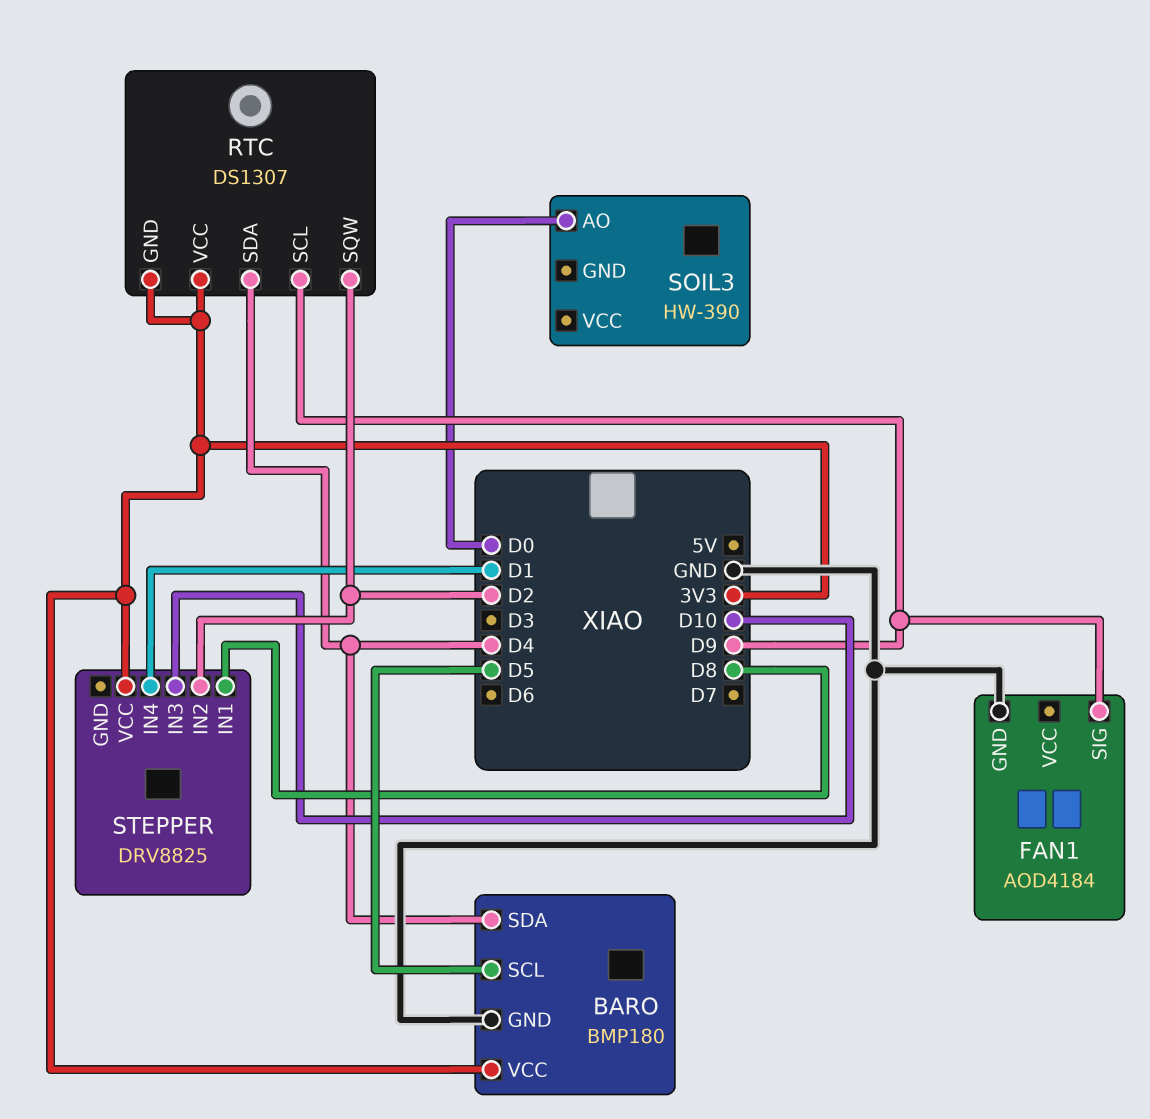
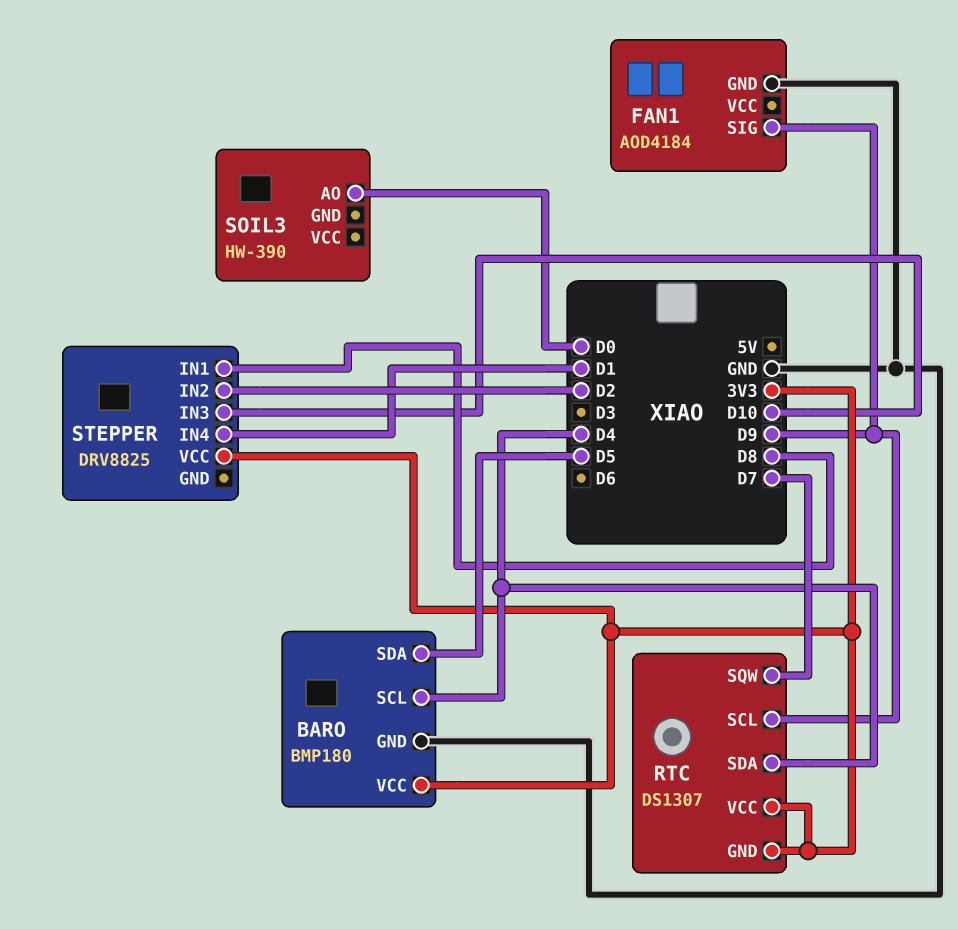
BARO pin SCL: D5 -> D4
BARO pin SDA: D4 -> D5
RTC pin SQW: D2 -> D7

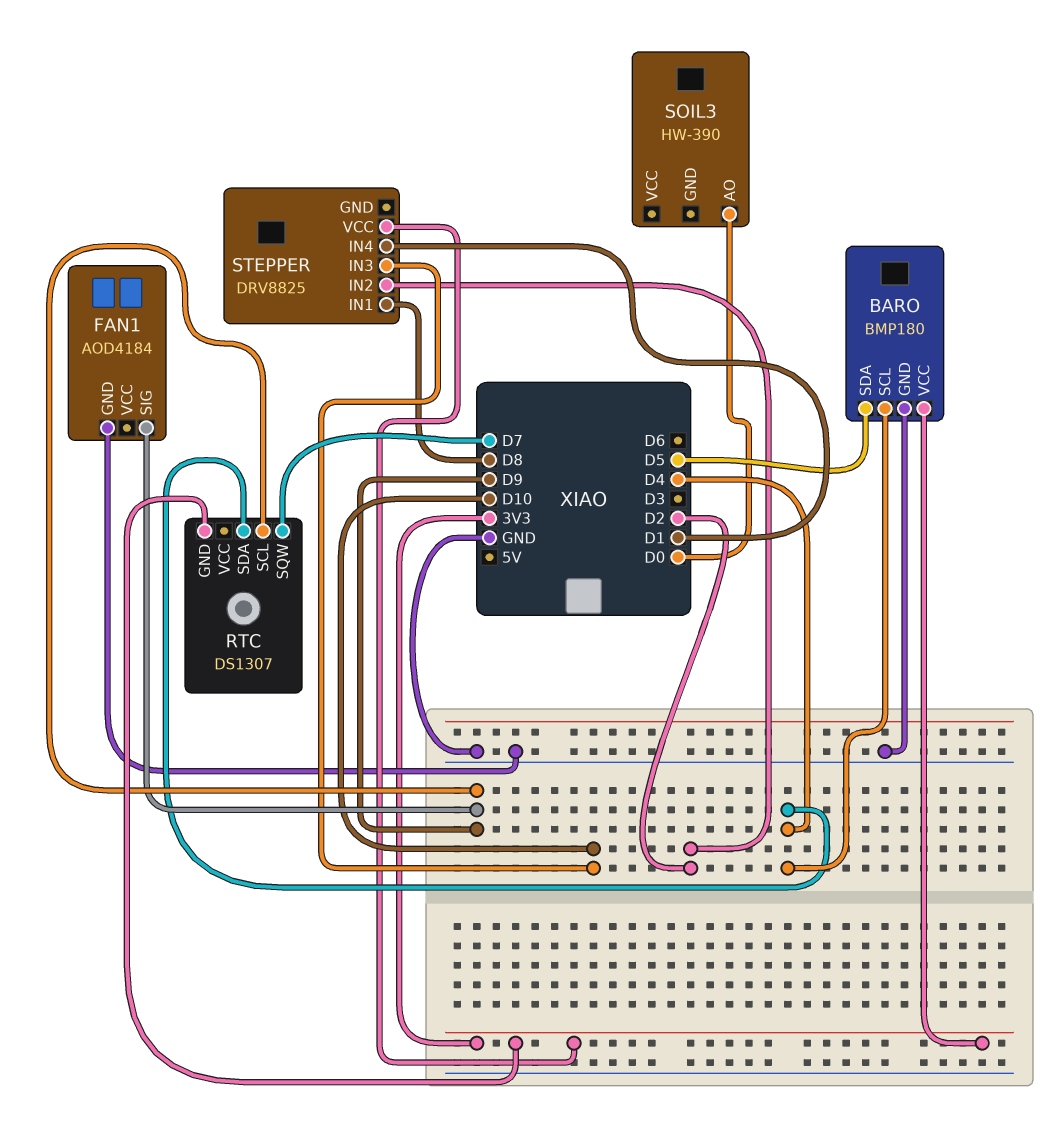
RTC pin VCC: 3V3 -> none

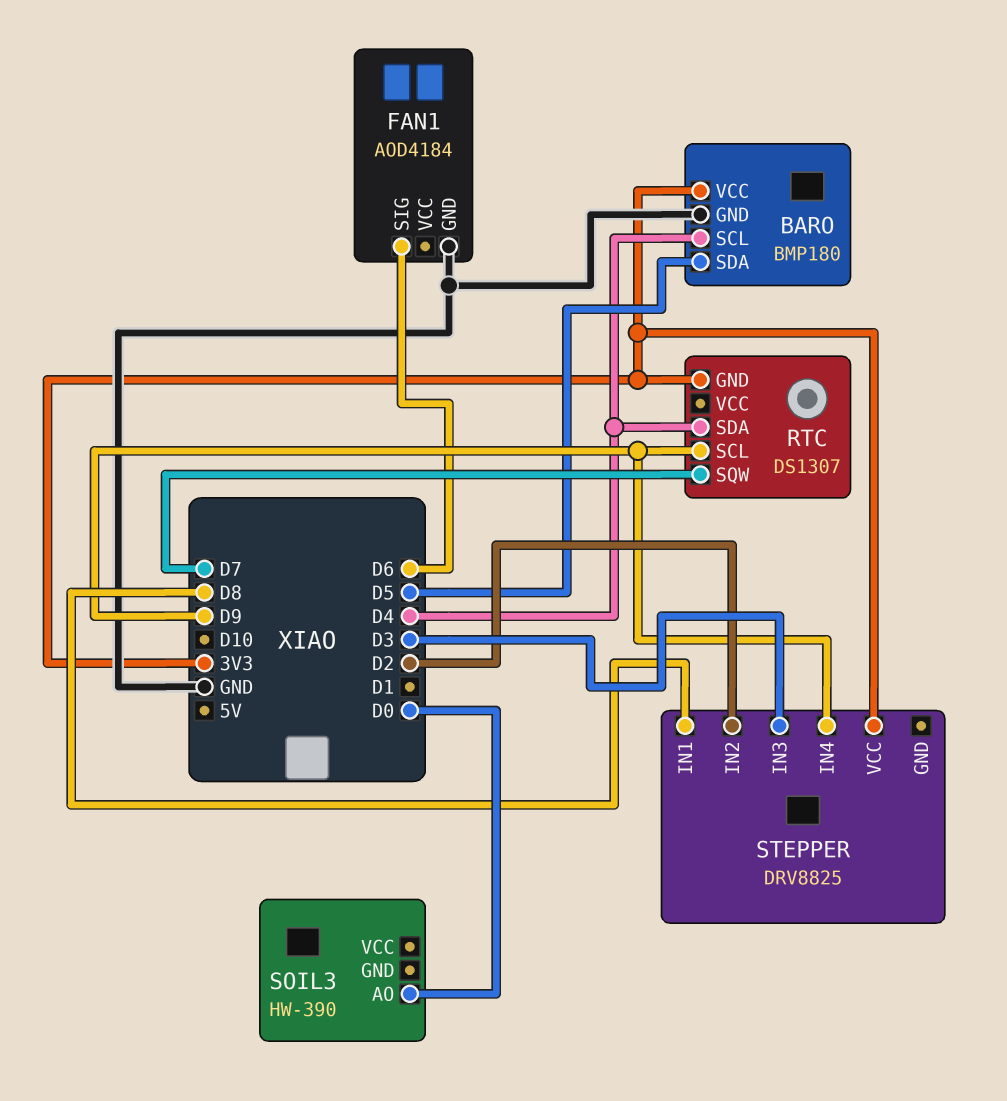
FAN1 pin SIG: D9 -> D6
STEPPER pin IN3: D10 -> D3
STEPPER pin IN4: D1 -> D9

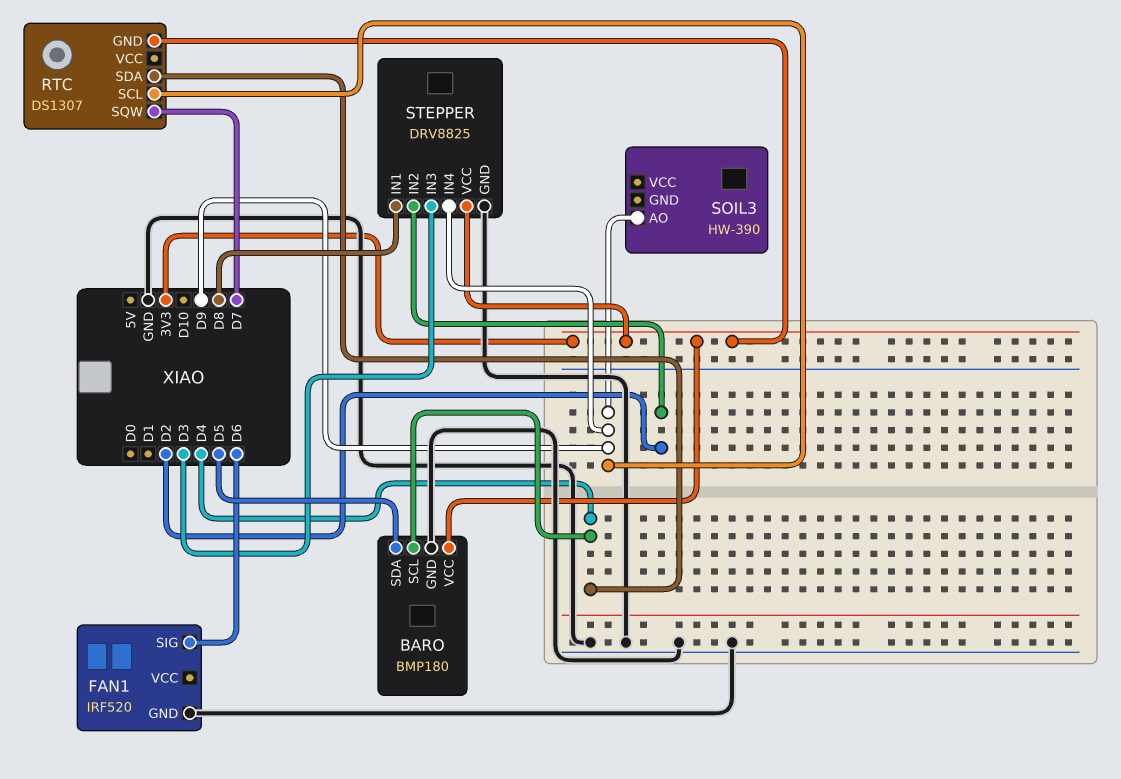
FAN1: AOD4184 -> IRF520
SOIL3 pin AO: D0 -> D9
STEPPER pin GND: none -> GND

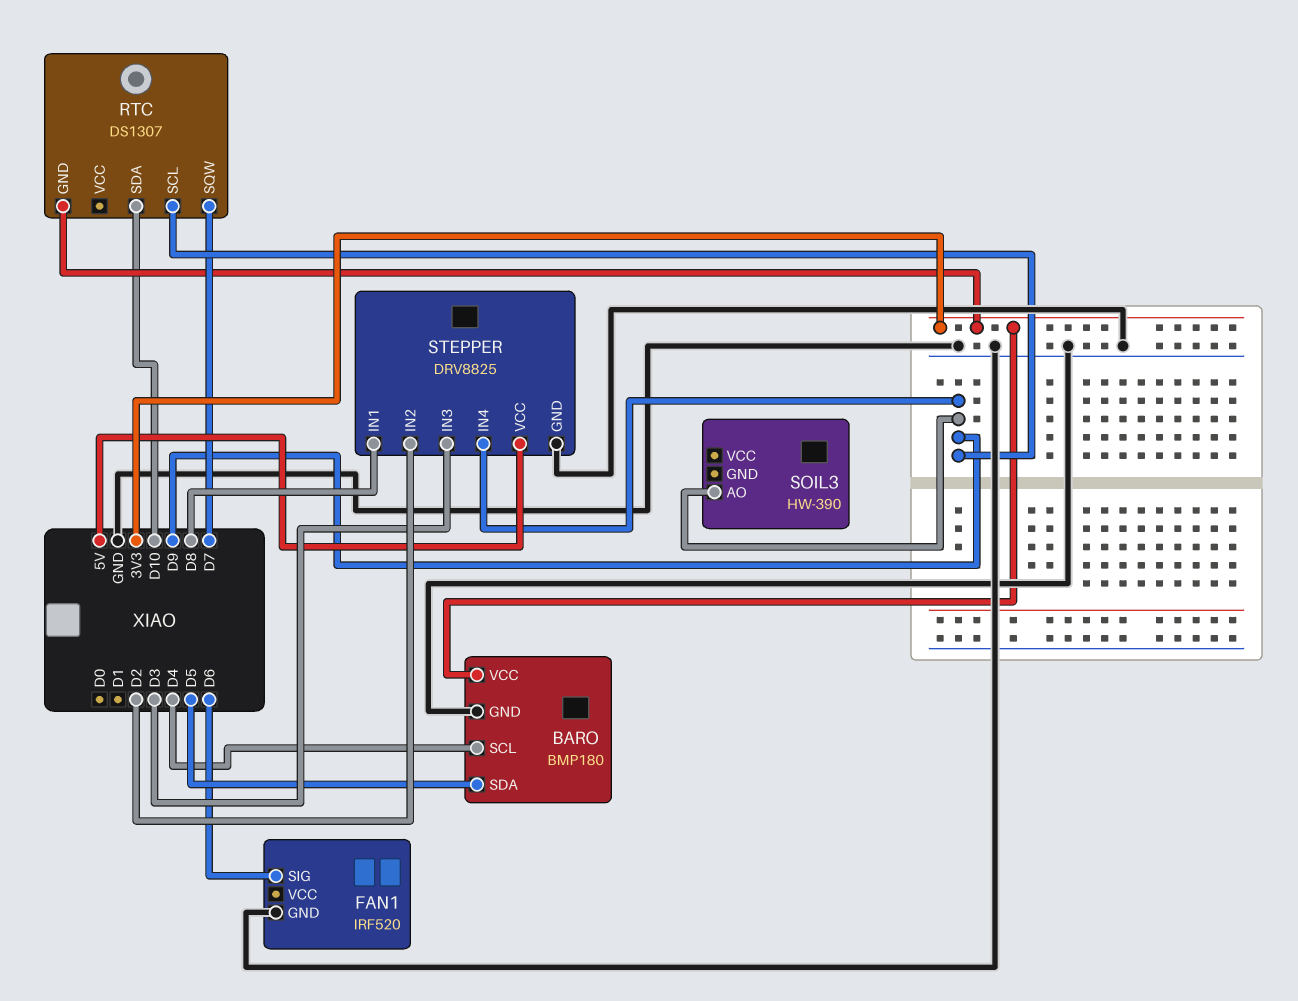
RTC pin SDA: D4 -> D10
STEPPER pin VCC: 3V3 -> 5V

